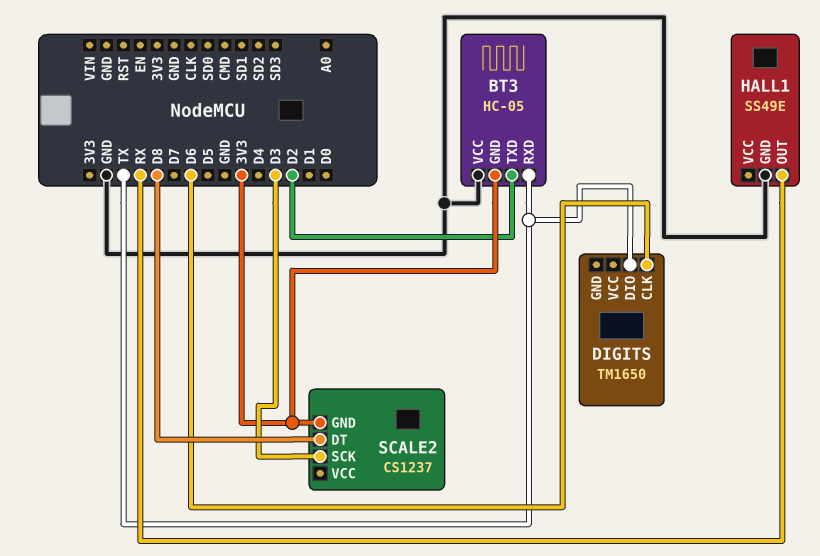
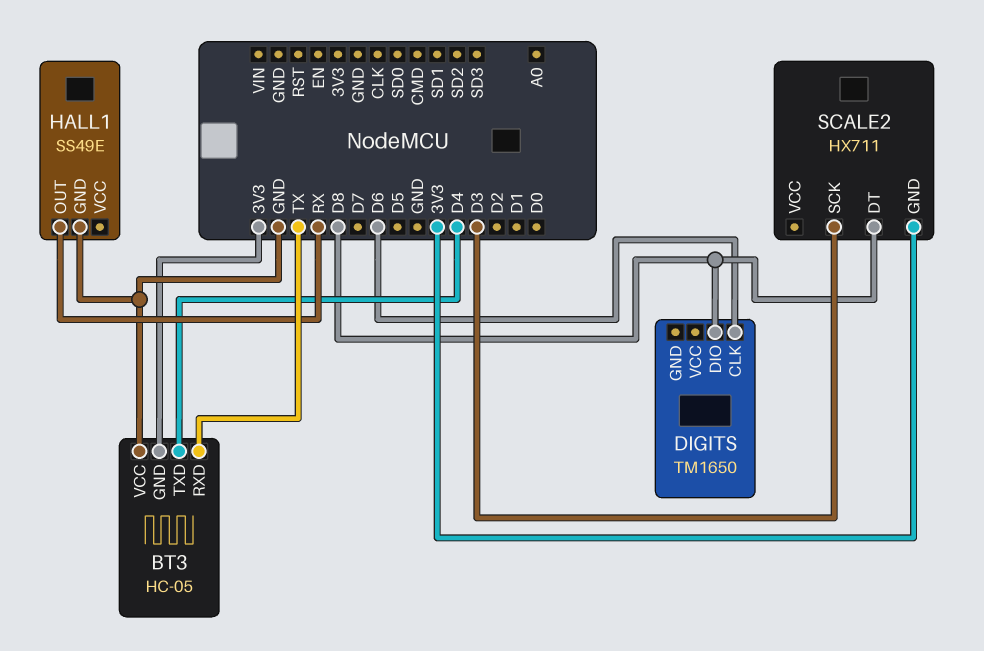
BT3 pin TXD: D2 -> D4
DIGITS pin DIO: TX -> D8
SCALE2: CS1237 -> HX711

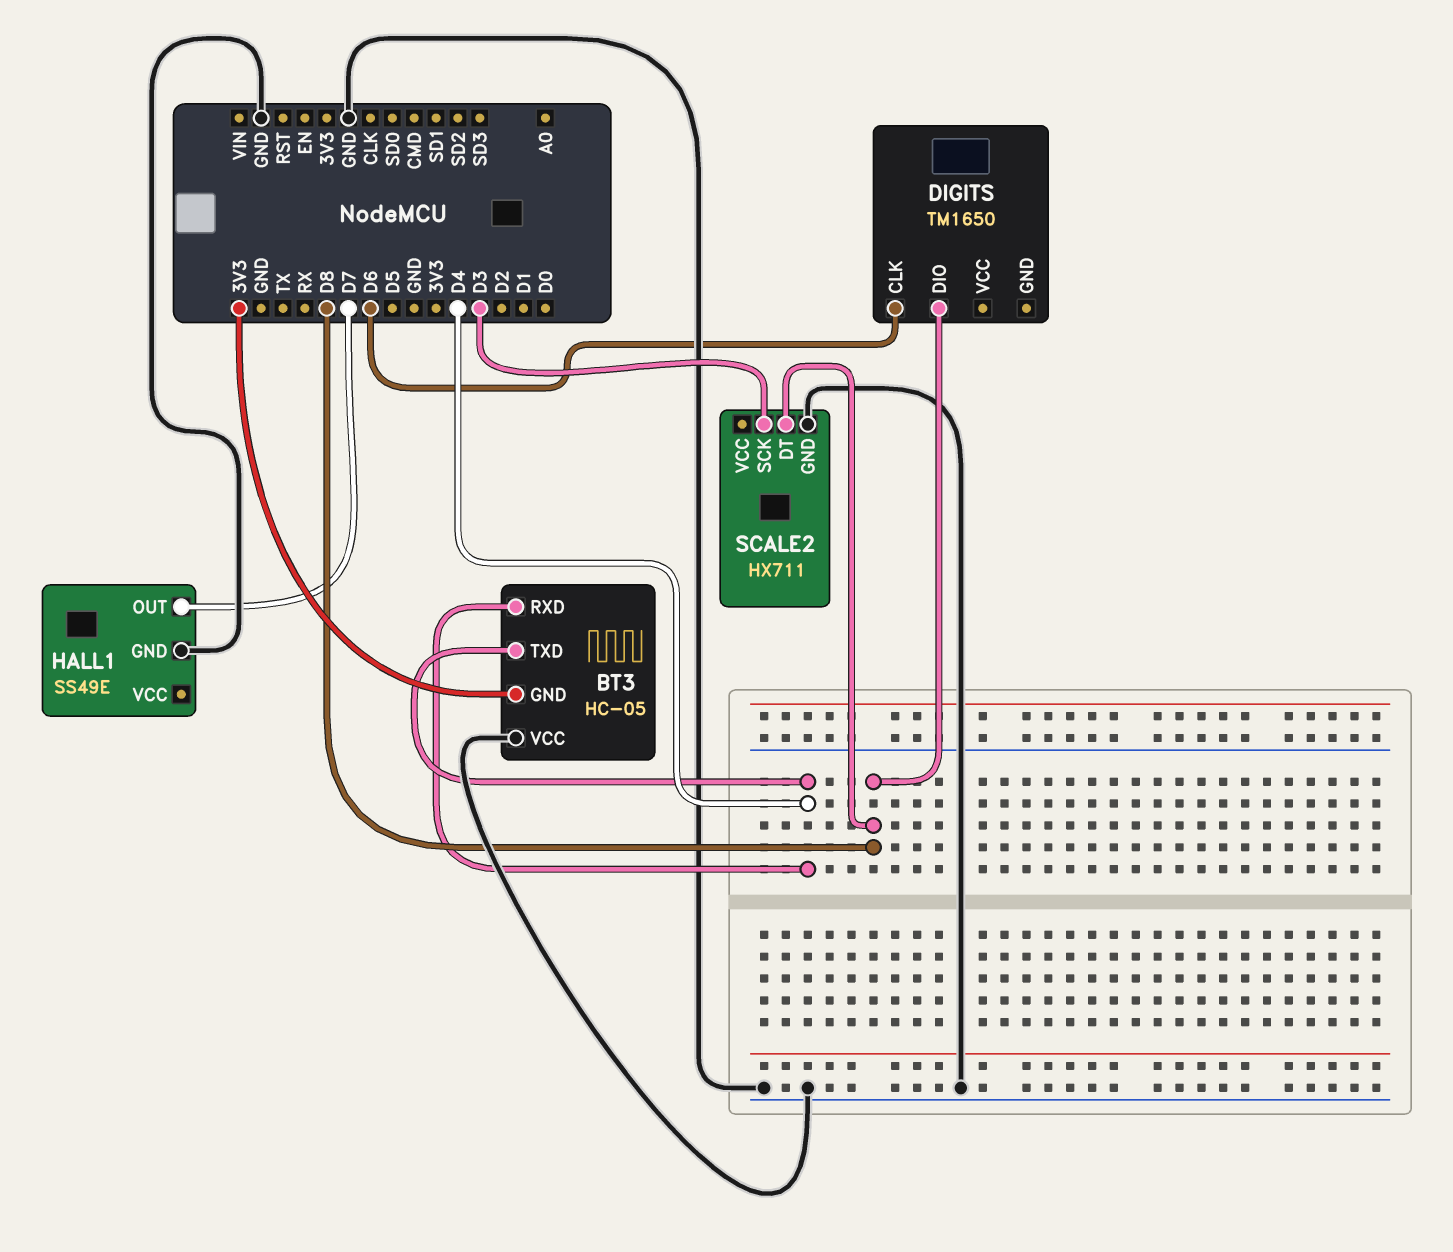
BT3 pin RXD: TX -> D4
HALL1 pin OUT: RX -> D7
SCALE2 pin GND: 3V3 -> GND

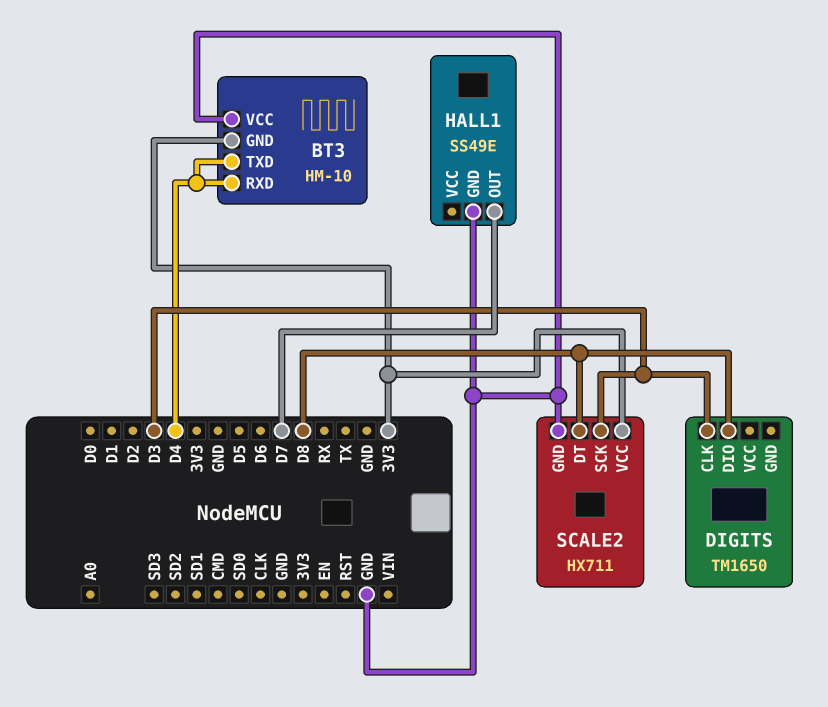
BT3: HC-05 -> HM-10
DIGITS pin CLK: D6 -> D3
SCALE2 pin VCC: none -> 3V3

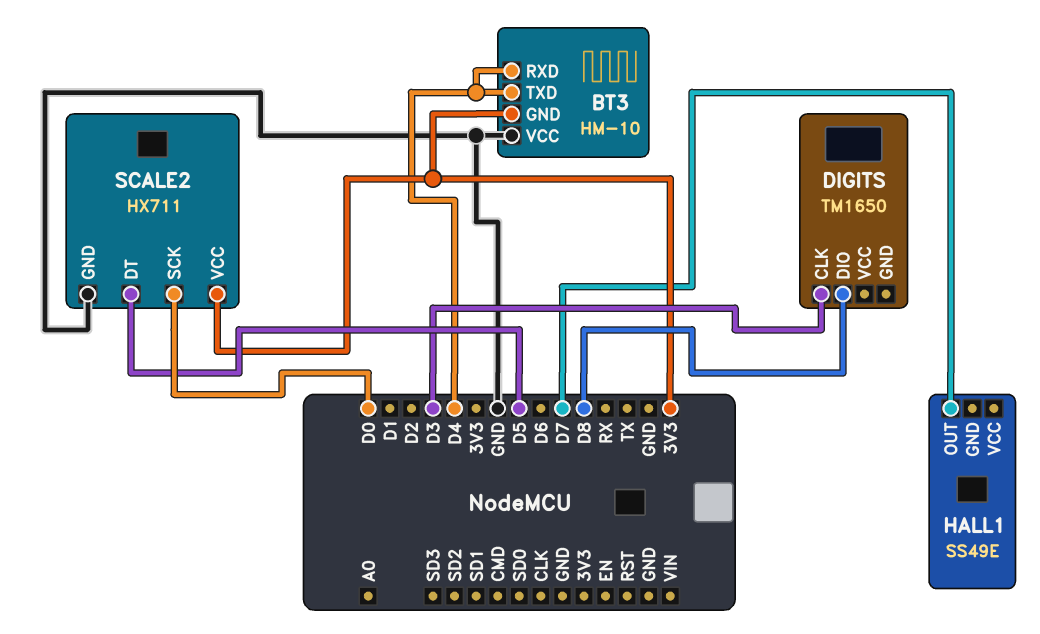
HALL1 pin GND: GND -> none
SCALE2 pin DT: D8 -> D5
SCALE2 pin SCK: D3 -> D0

